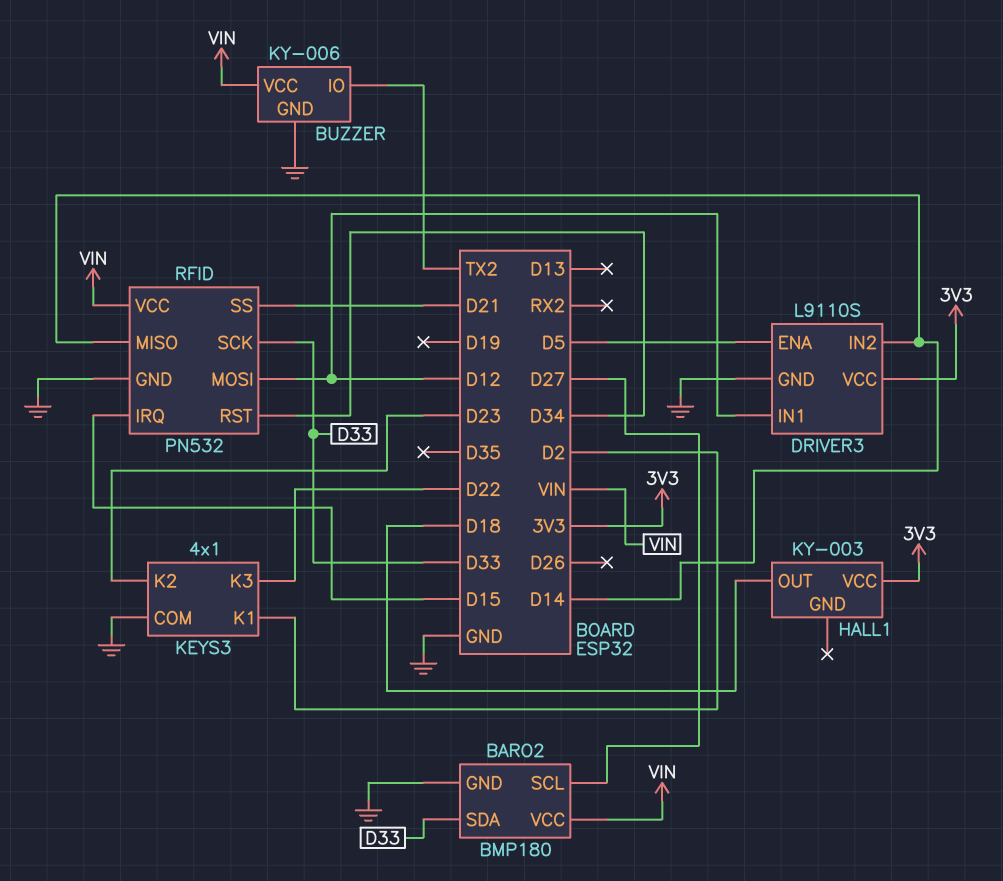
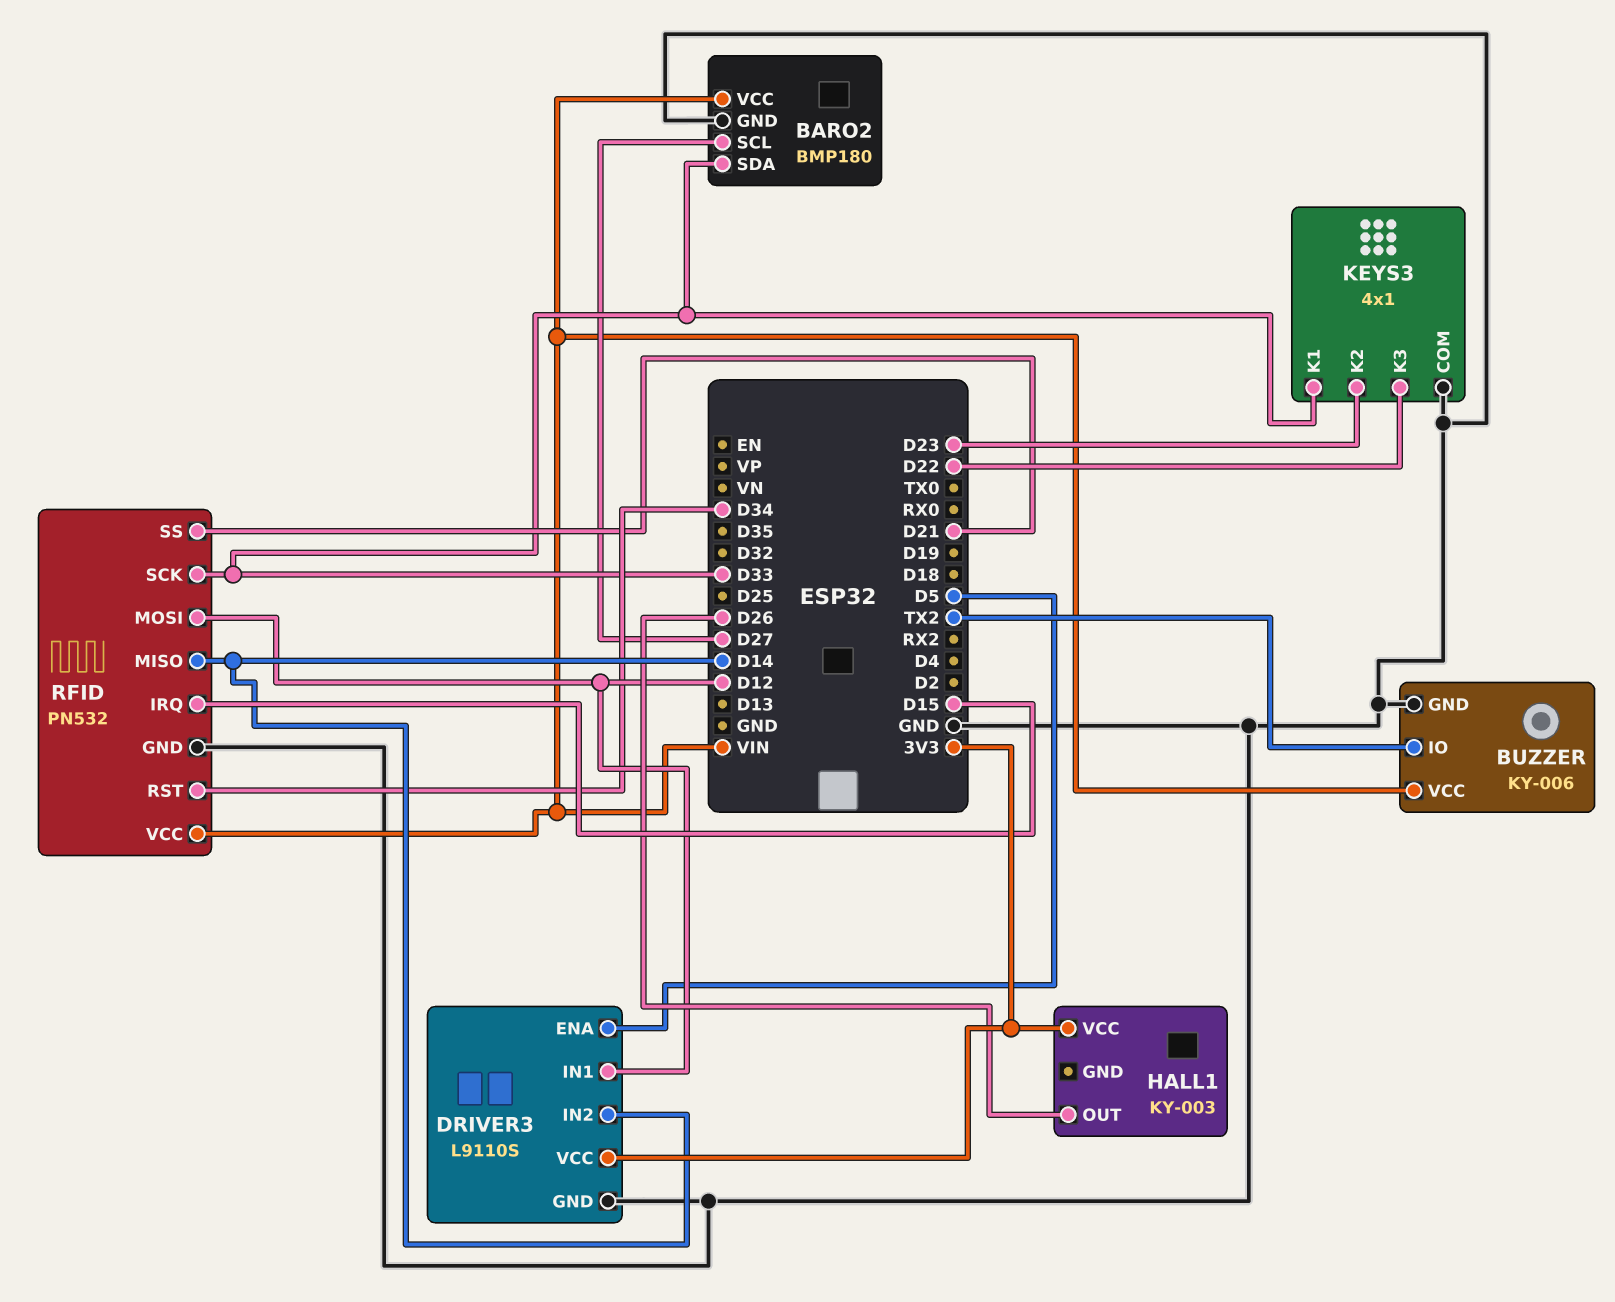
HALL1 pin OUT: D18 -> D26
KEYS3 pin K1: D2 -> D33

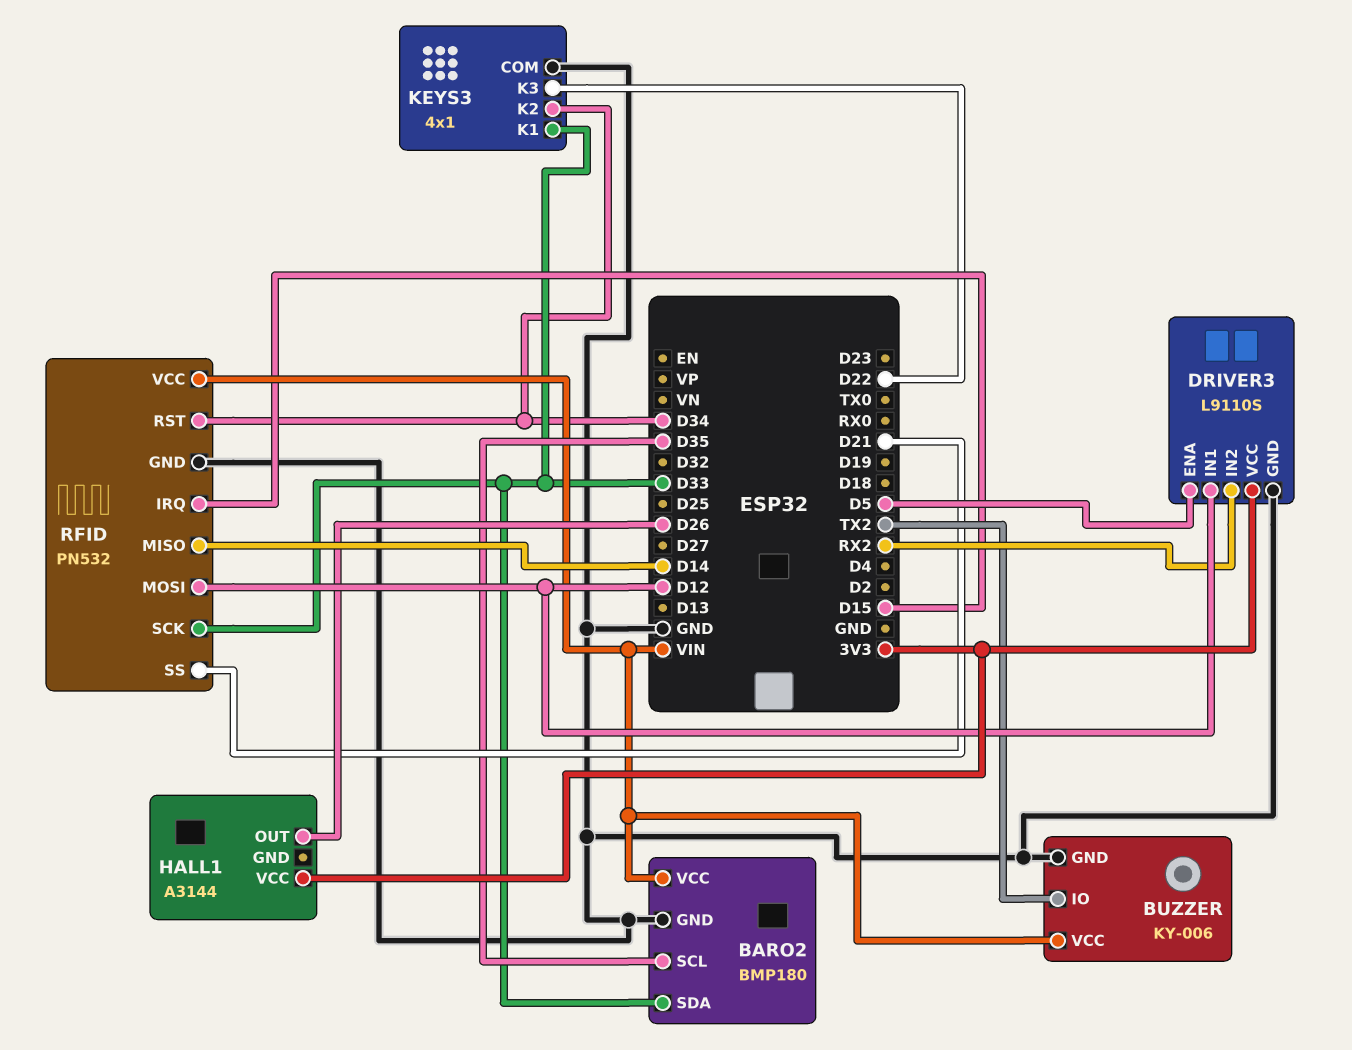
BARO2 pin SCL: D27 -> D35
DRIVER3 pin IN2: D14 -> RX2
HALL1: KY-003 -> A3144
KEYS3 pin K2: D23 -> D34

